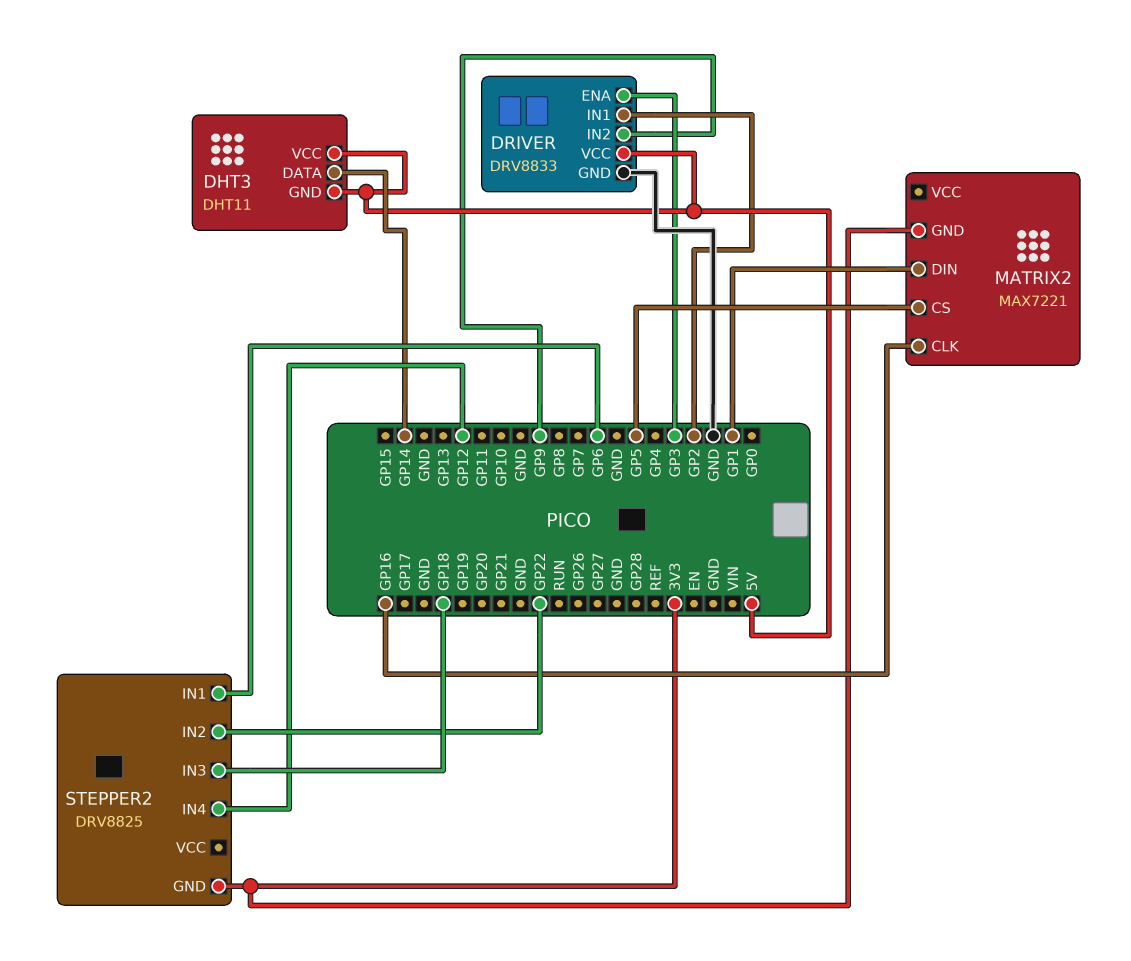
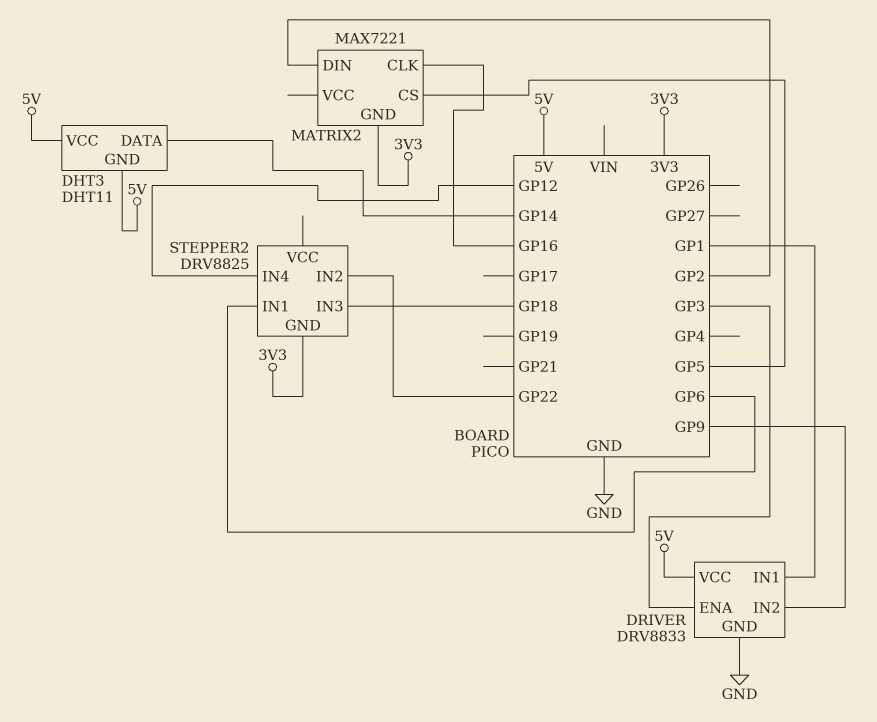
DRIVER pin IN1: GP2 -> GP1
MATRIX2 pin DIN: GP1 -> GP2

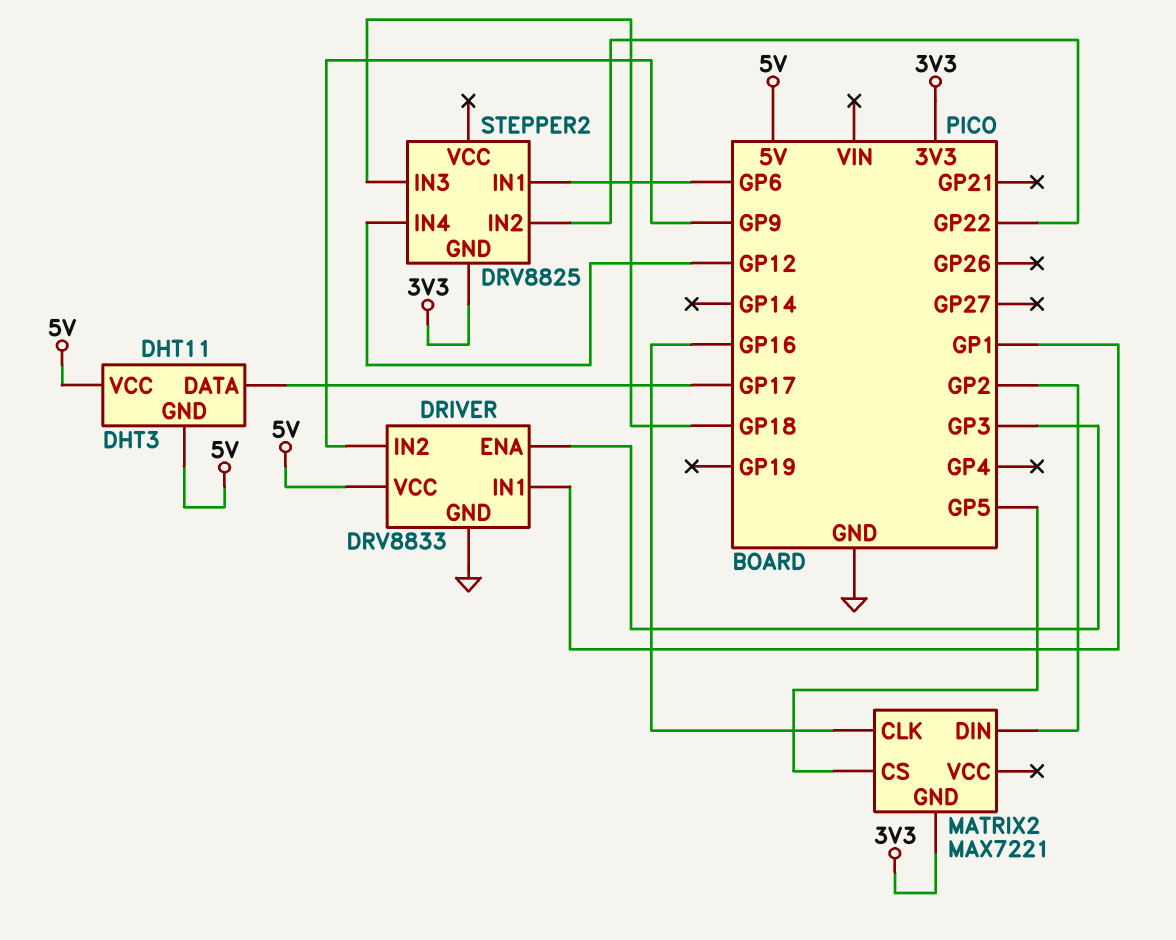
DHT3 pin DATA: GP14 -> GP17

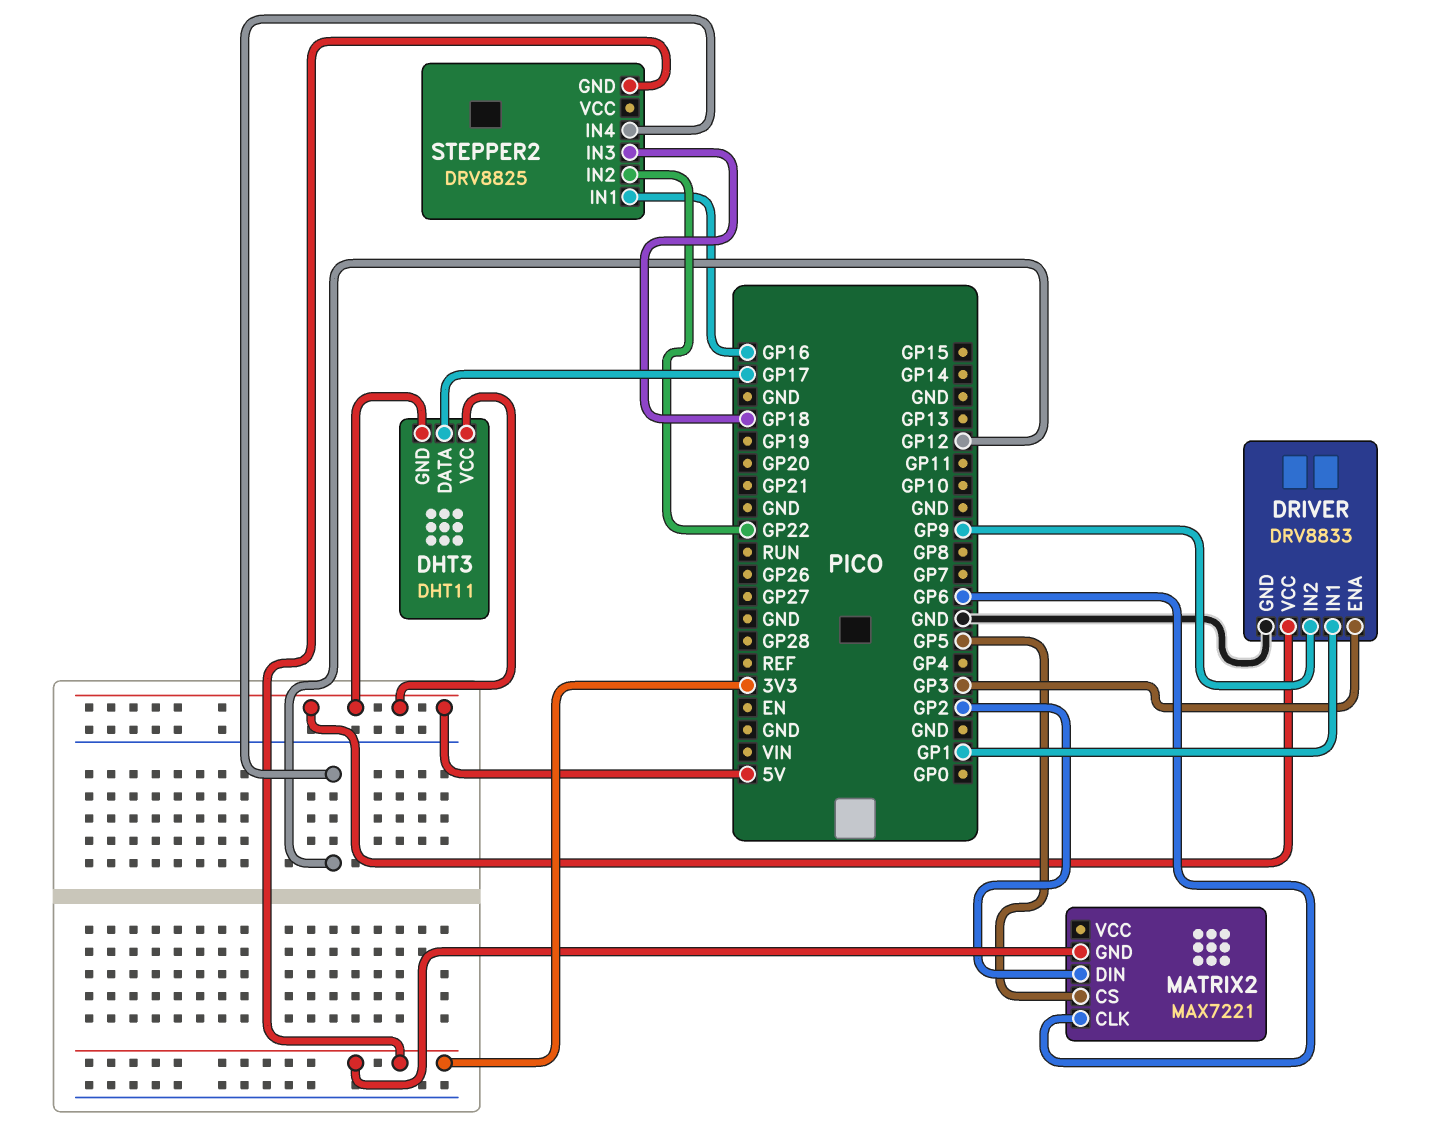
MATRIX2 pin CLK: GP16 -> GP6
STEPPER2 pin IN1: GP6 -> GP16

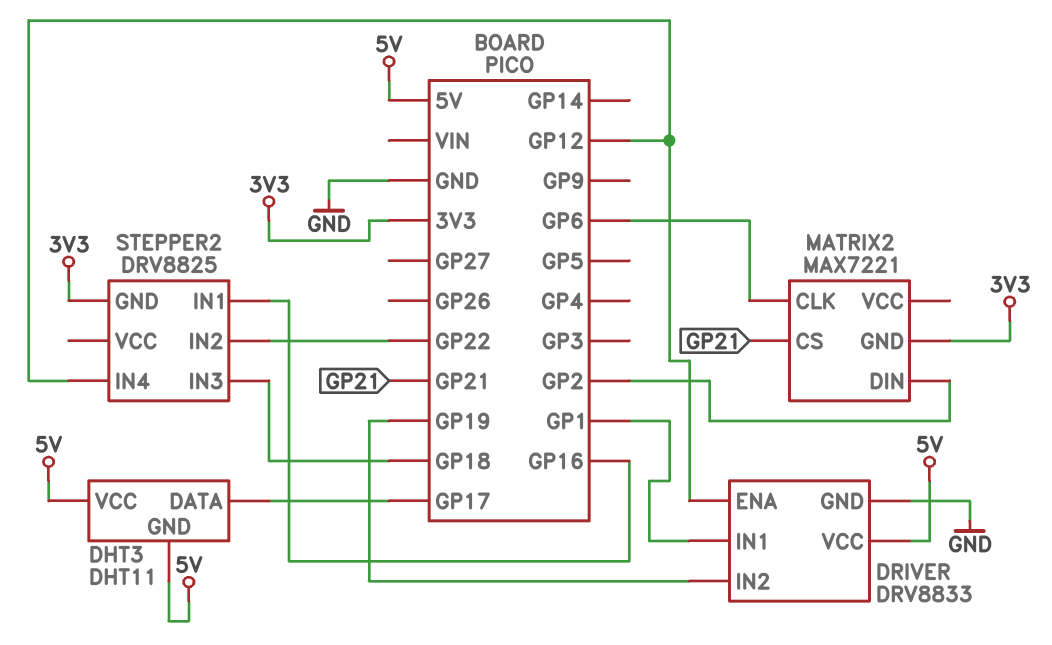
DRIVER pin ENA: GP3 -> GP12
DRIVER pin IN2: GP9 -> GP19
MATRIX2 pin CS: GP5 -> GP21

